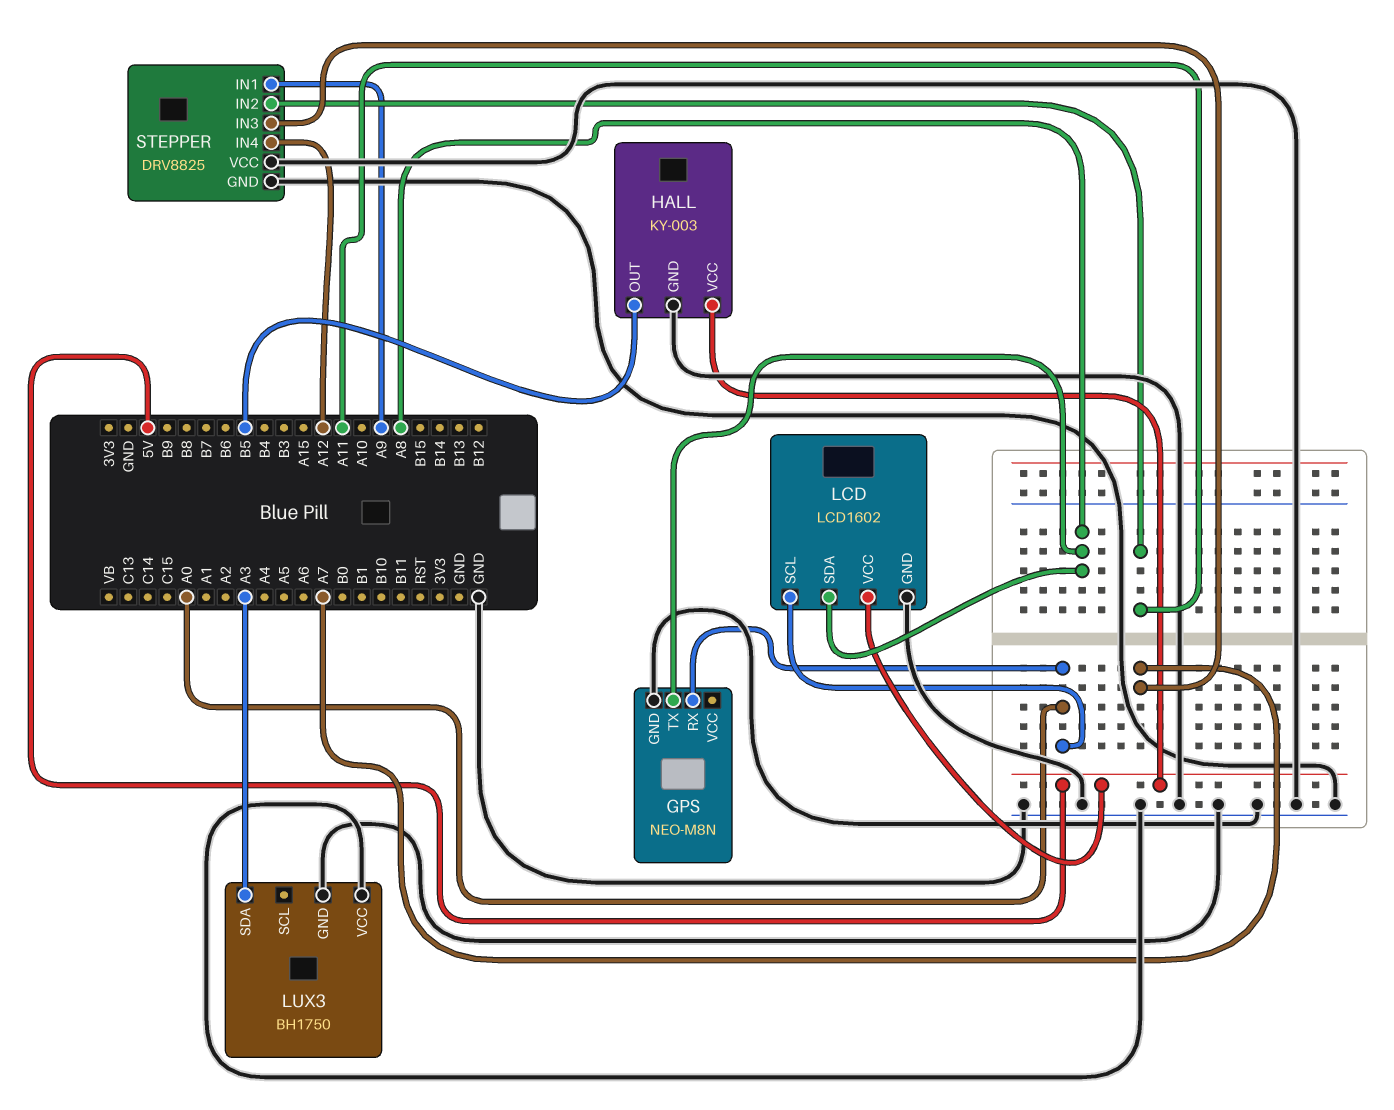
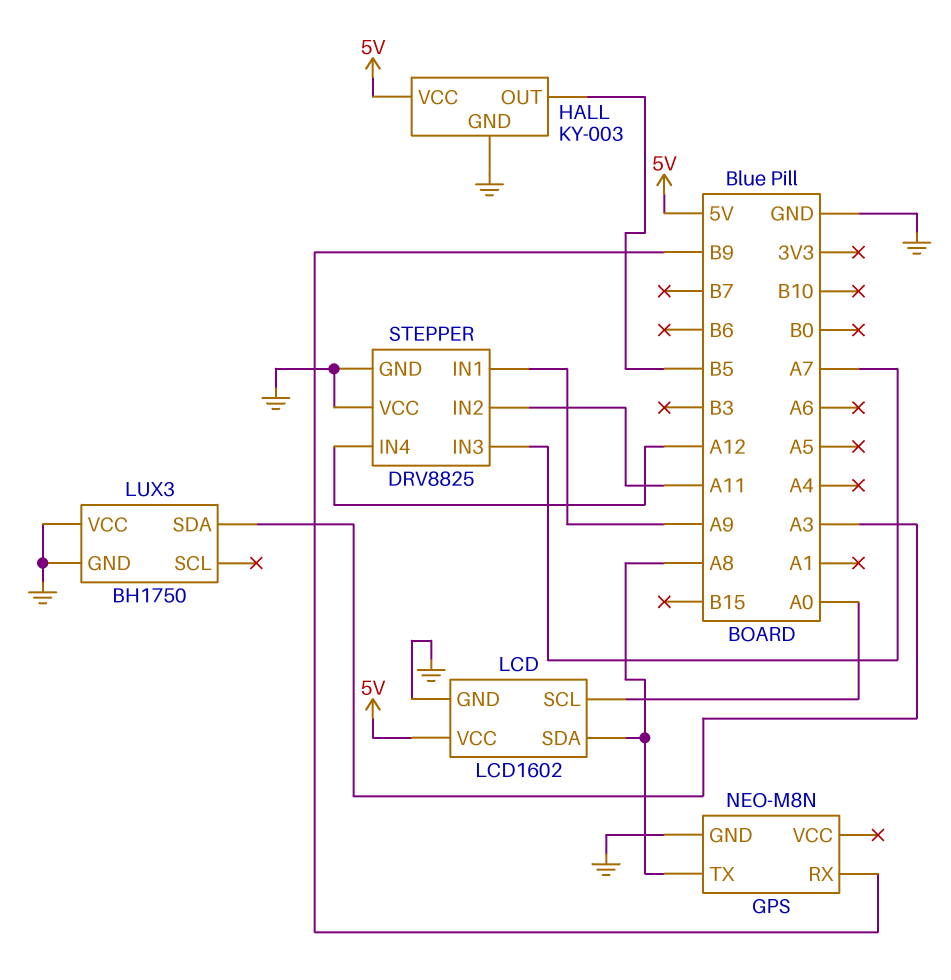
GPS pin RX: A0 -> B9

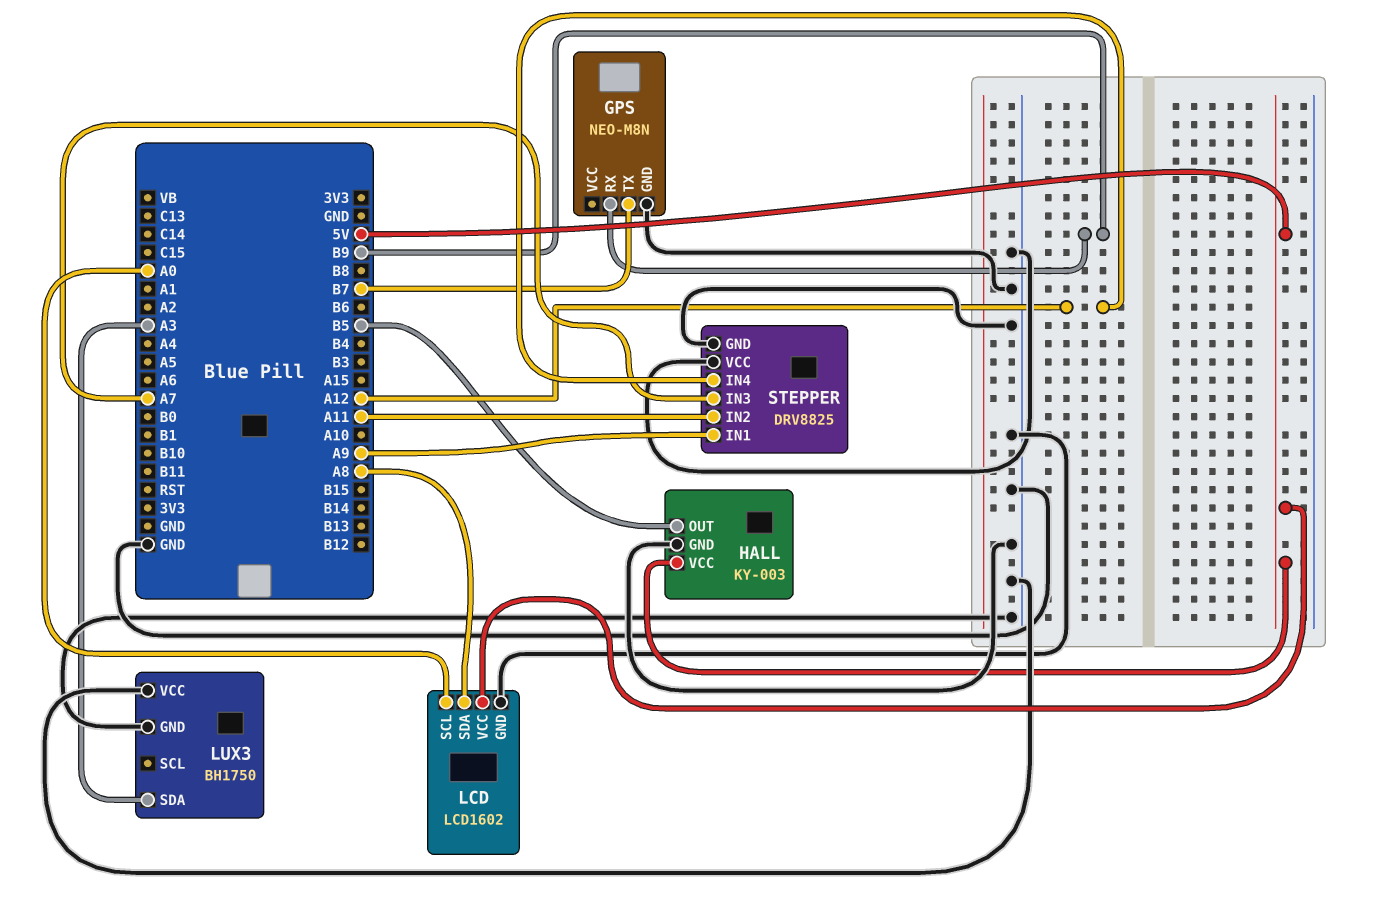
GPS pin TX: A8 -> B7

